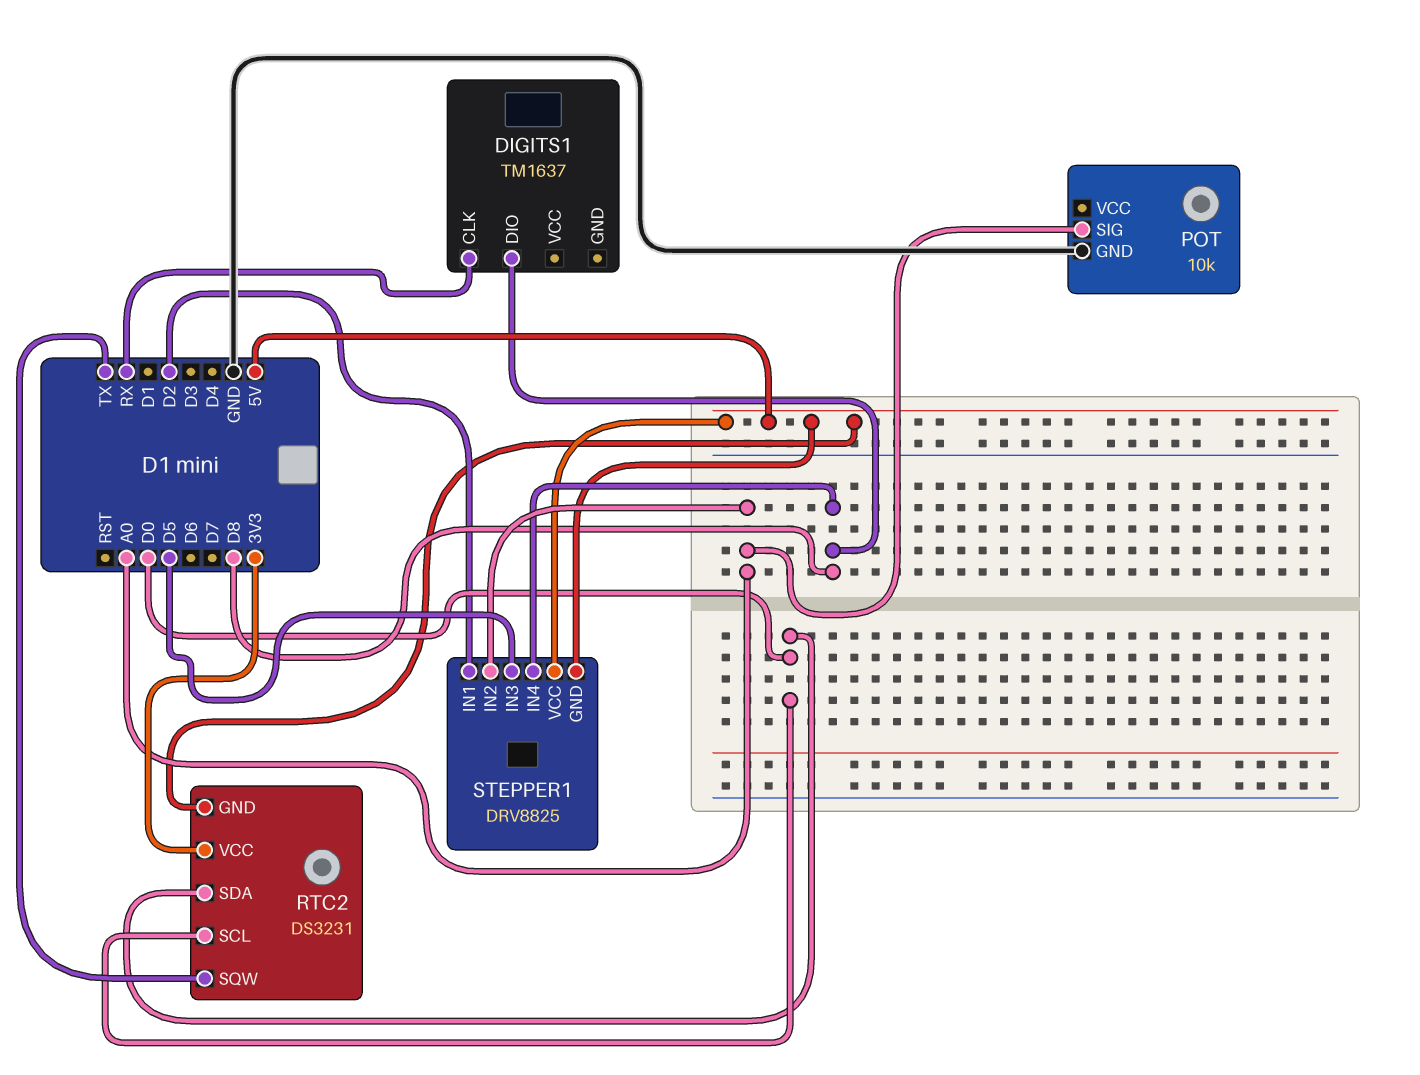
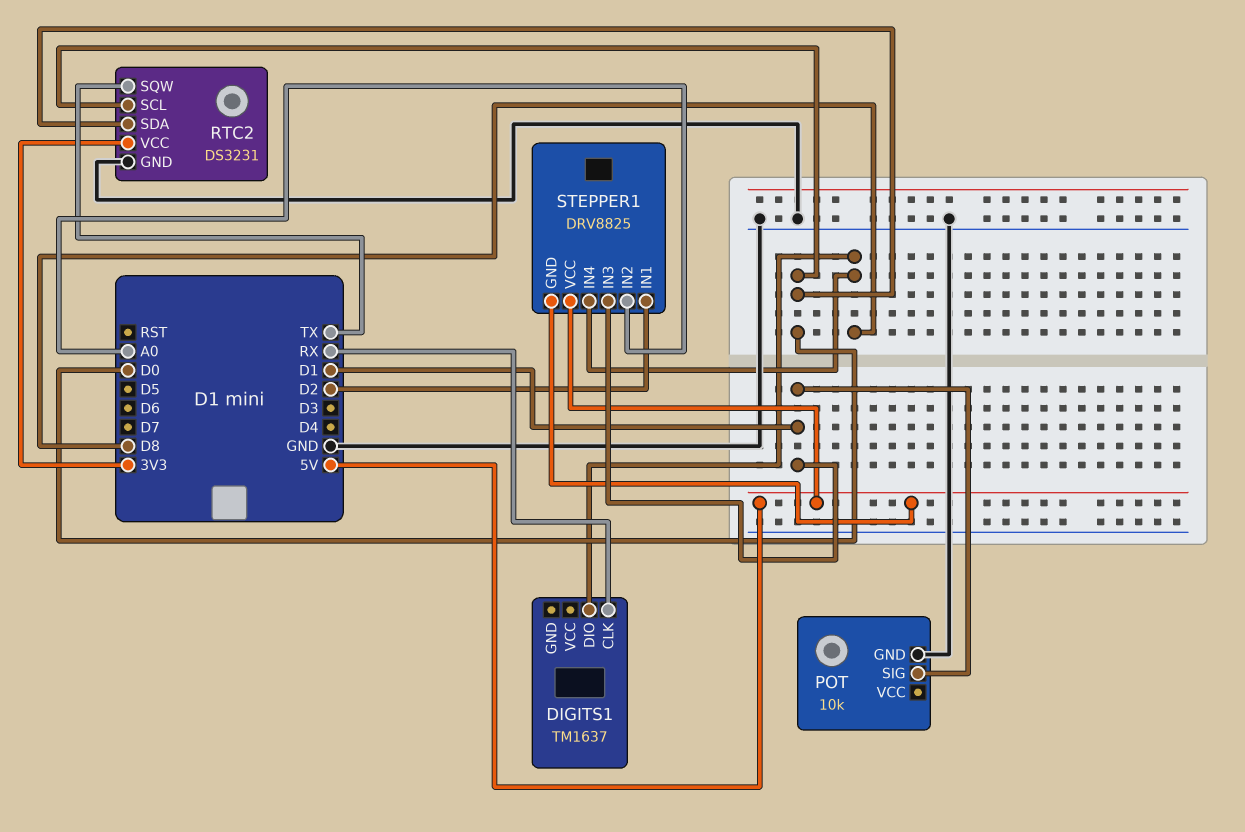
POT pin SIG: A0 -> D1
RTC2 pin GND: 5V -> GND
STEPPER1 pin IN3: D5 -> D1

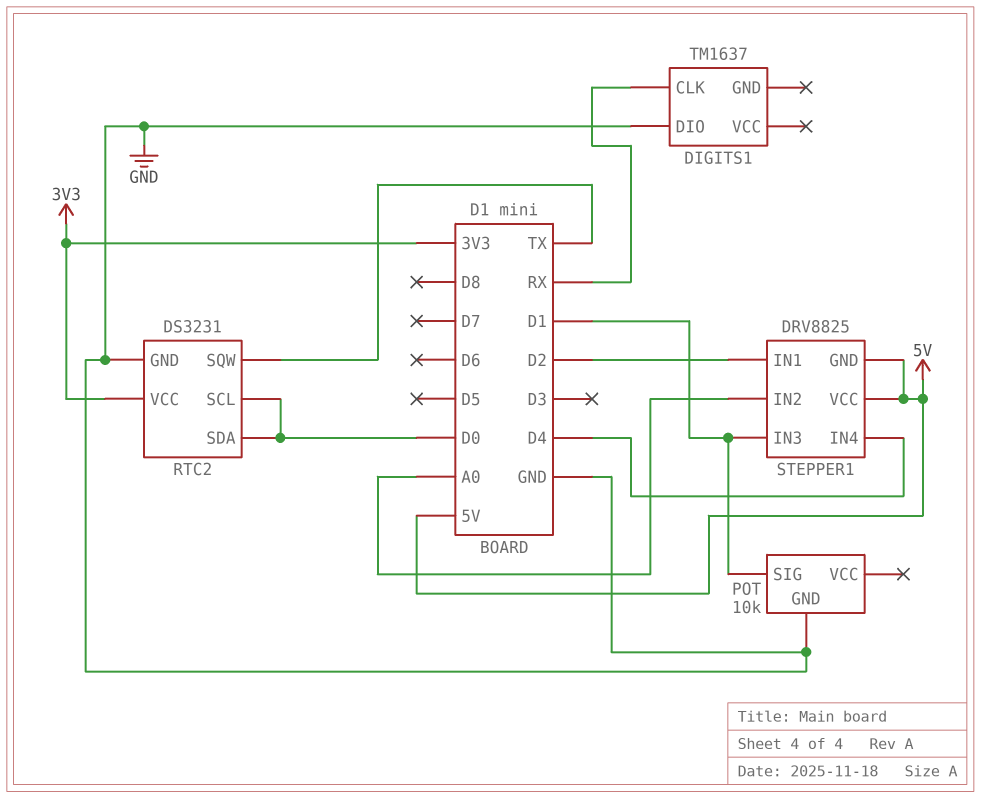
DIGITS1 pin DIO: D8 -> GND
STEPPER1 pin IN4: D8 -> D4

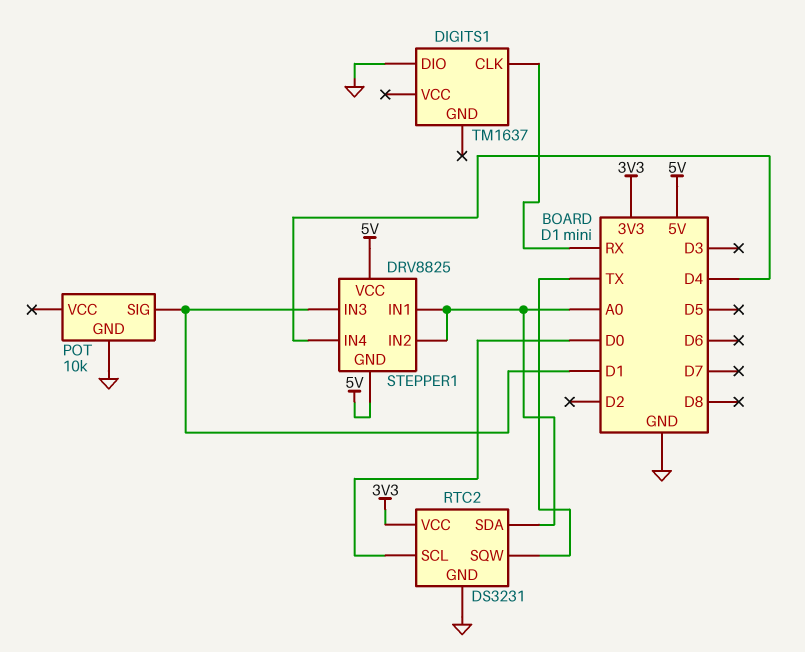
RTC2 pin SDA: D0 -> A0
STEPPER1 pin IN1: D2 -> A0

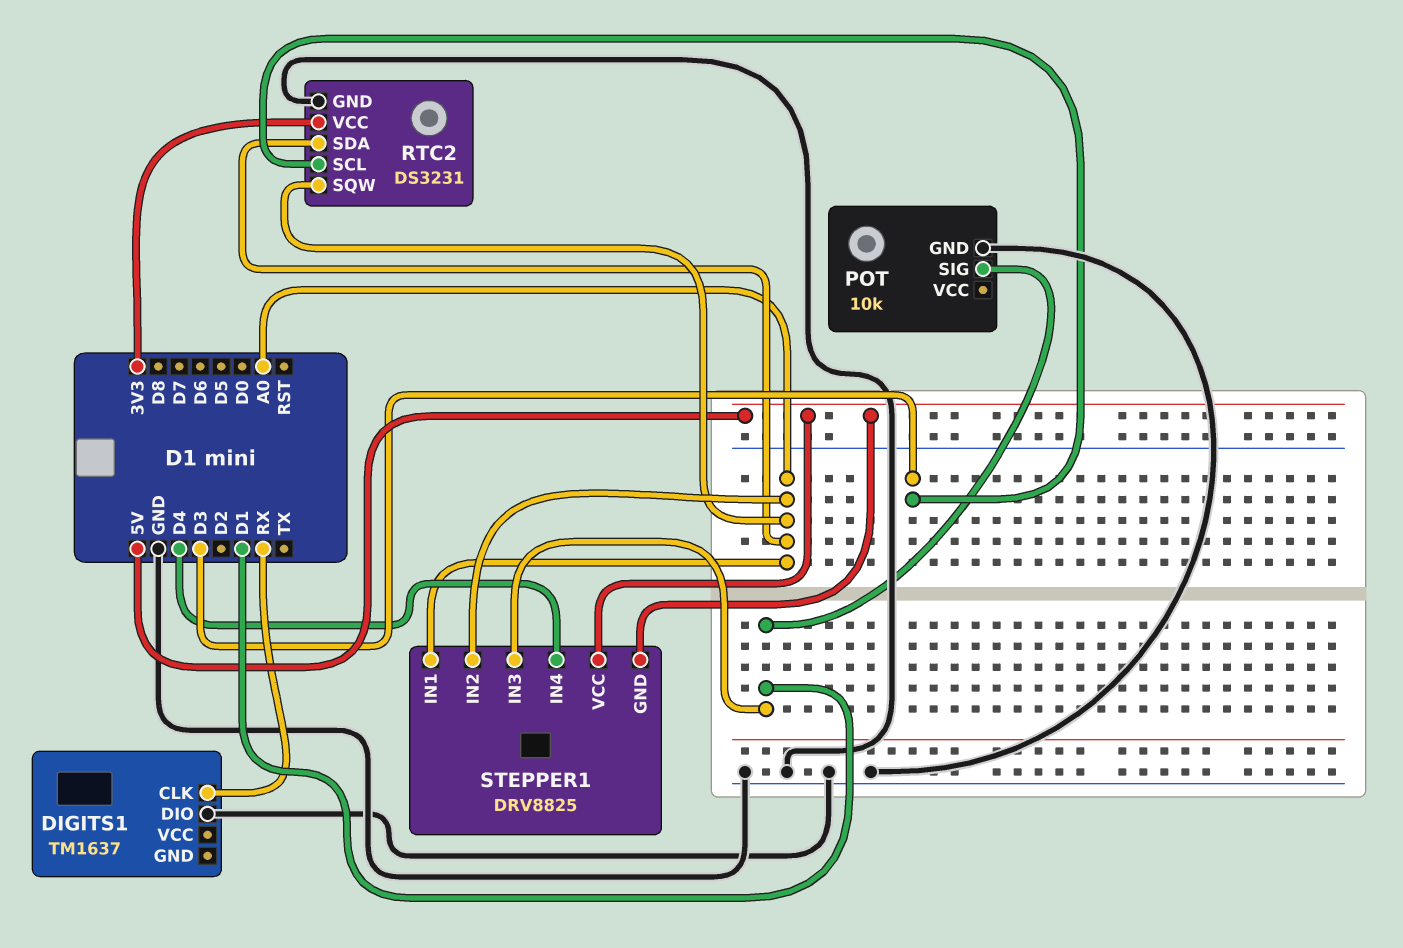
RTC2 pin SCL: D0 -> D3
RTC2 pin SQW: TX -> A0

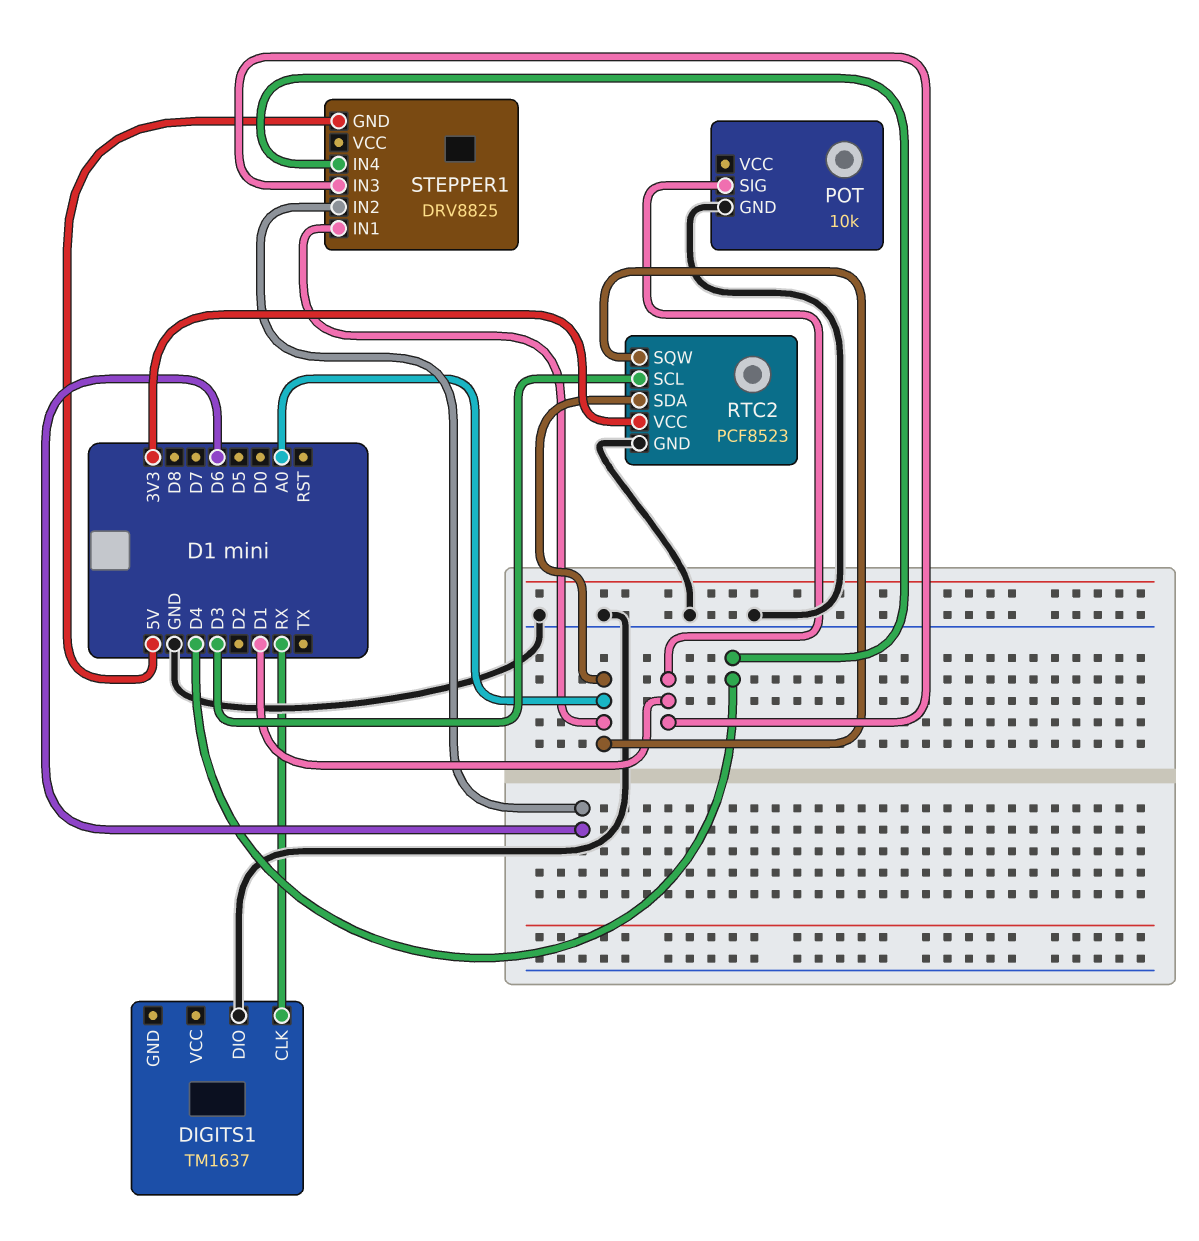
RTC2: DS3231 -> PCF8523
STEPPER1 pin IN2: A0 -> D6
STEPPER1 pin VCC: 5V -> none

